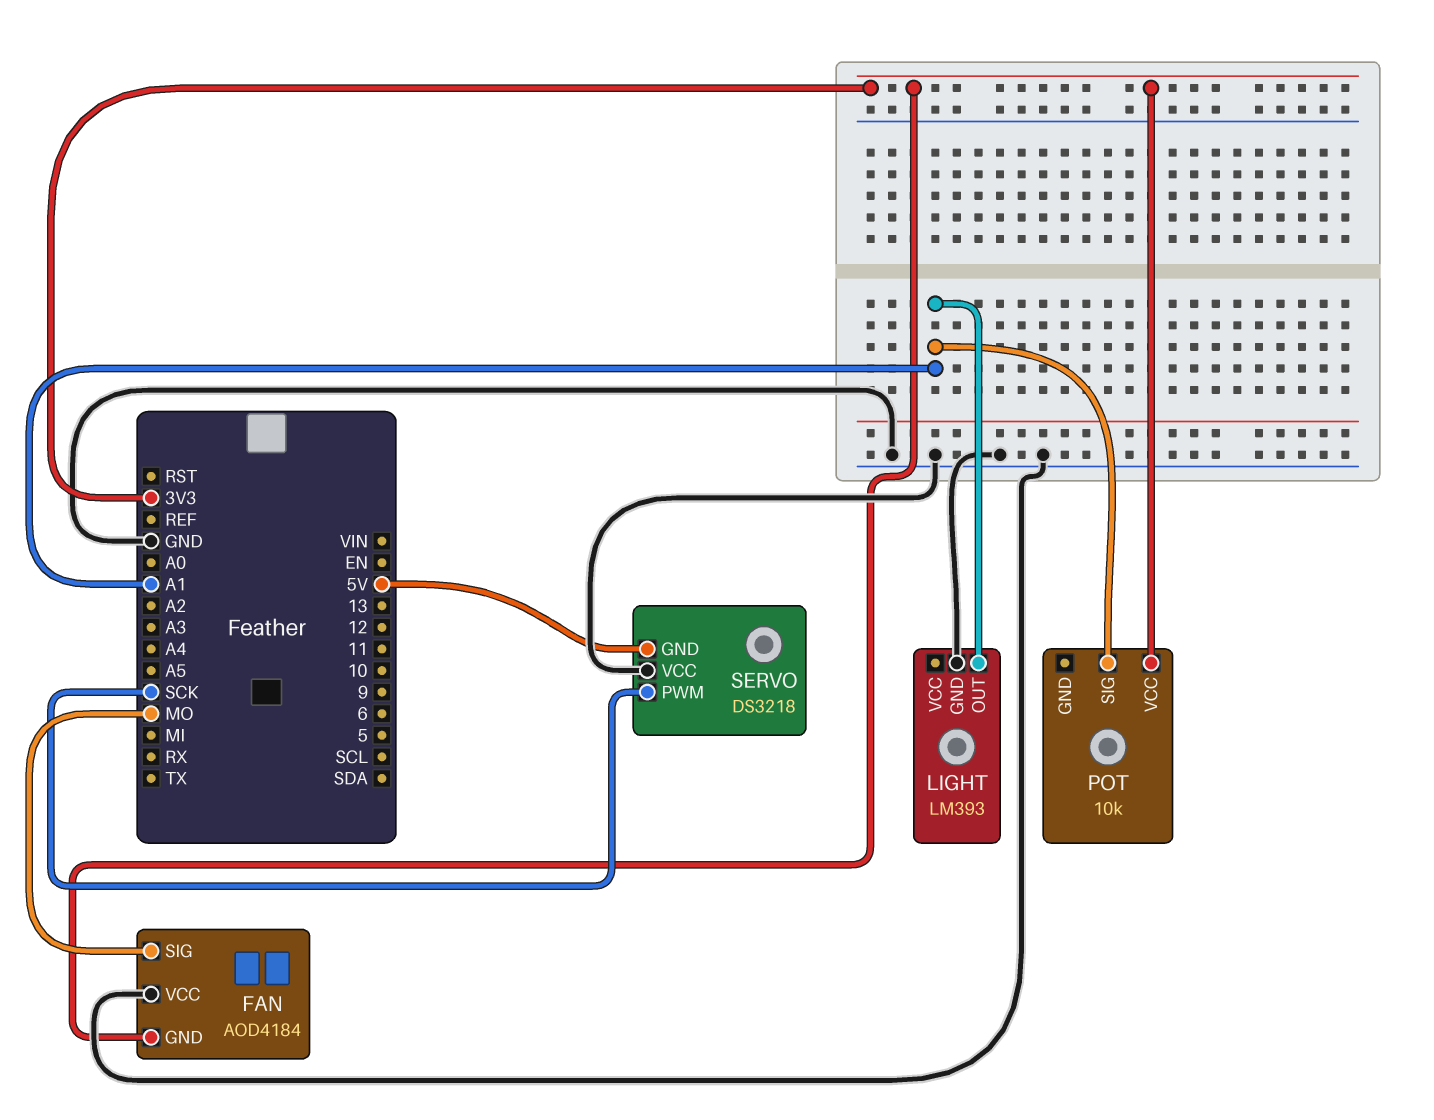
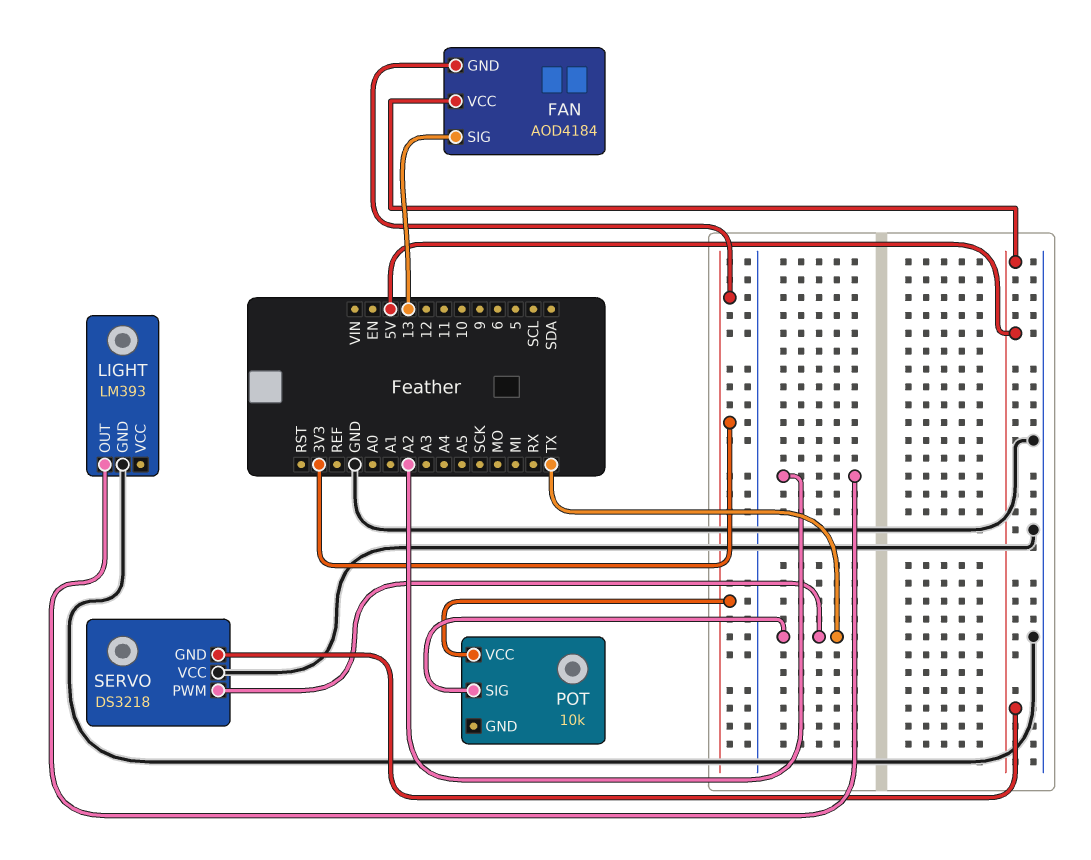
FAN pin SIG: MO -> 13
FAN pin VCC: GND -> 5V
LIGHT pin OUT: A1 -> A2
POT pin SIG: A1 -> TX
SERVO pin PWM: SCK -> TX

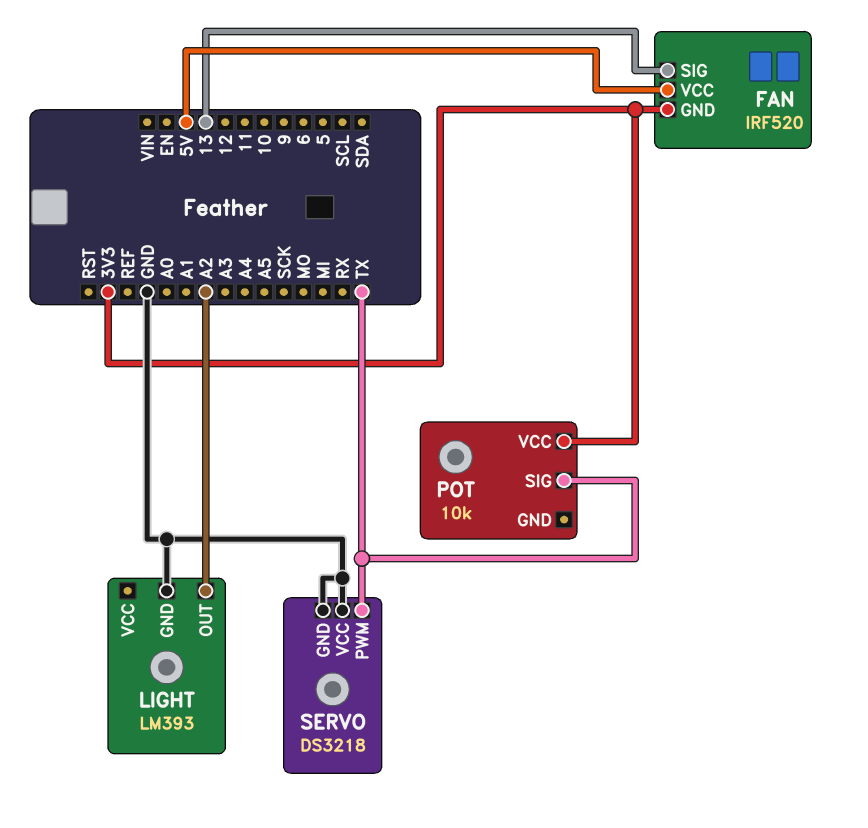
FAN: AOD4184 -> IRF520
SERVO pin GND: 5V -> GND

